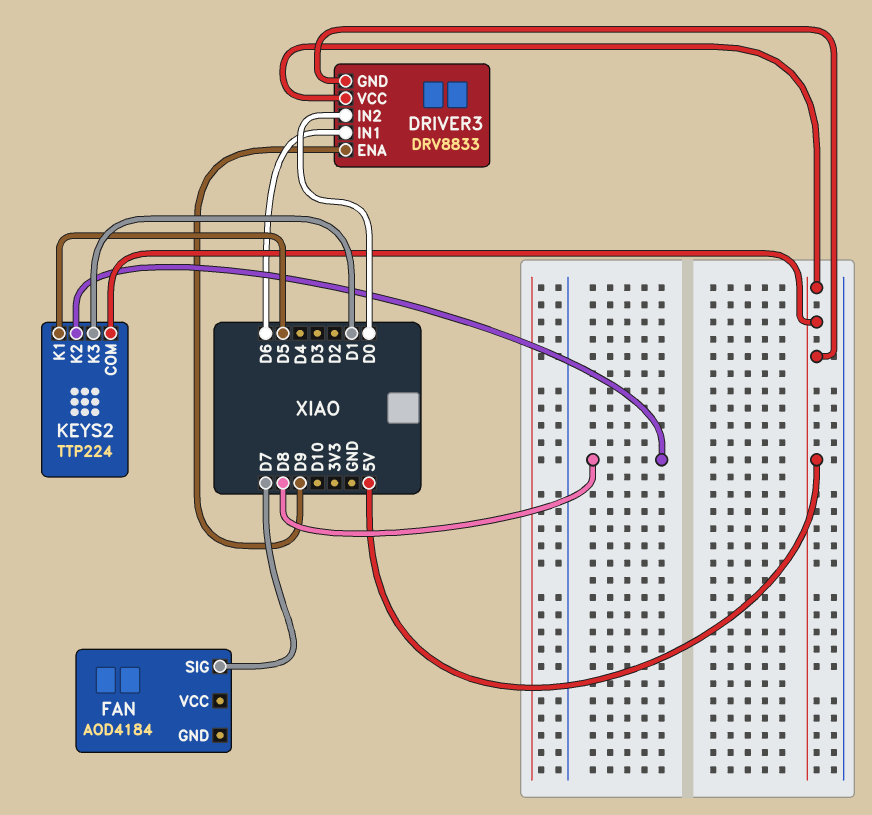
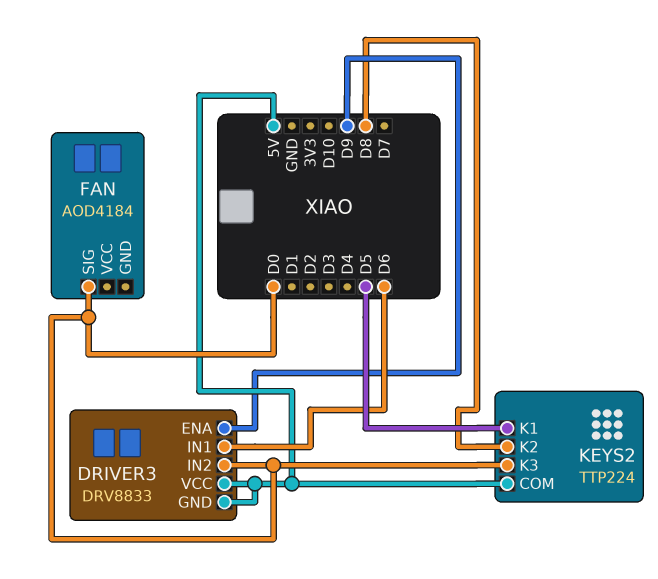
FAN pin SIG: D7 -> D0
KEYS2 pin K3: D1 -> D0

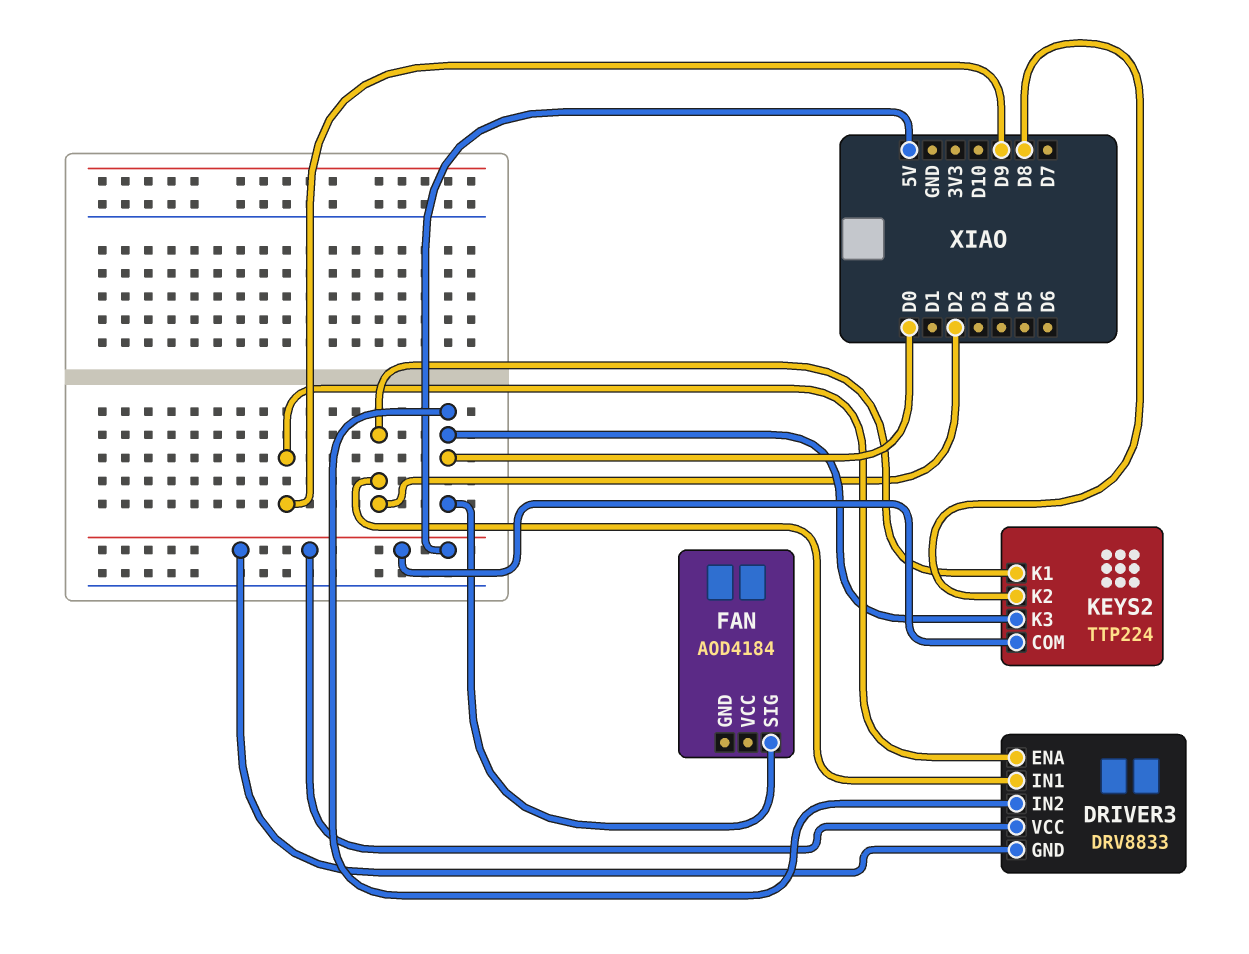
DRIVER3 pin IN1: D6 -> D2
KEYS2 pin K1: D5 -> D2

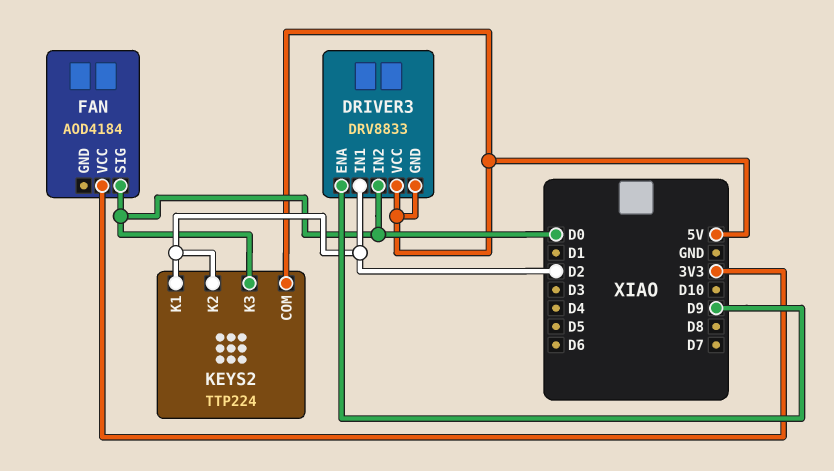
FAN pin VCC: none -> 3V3
KEYS2 pin K2: D8 -> D2

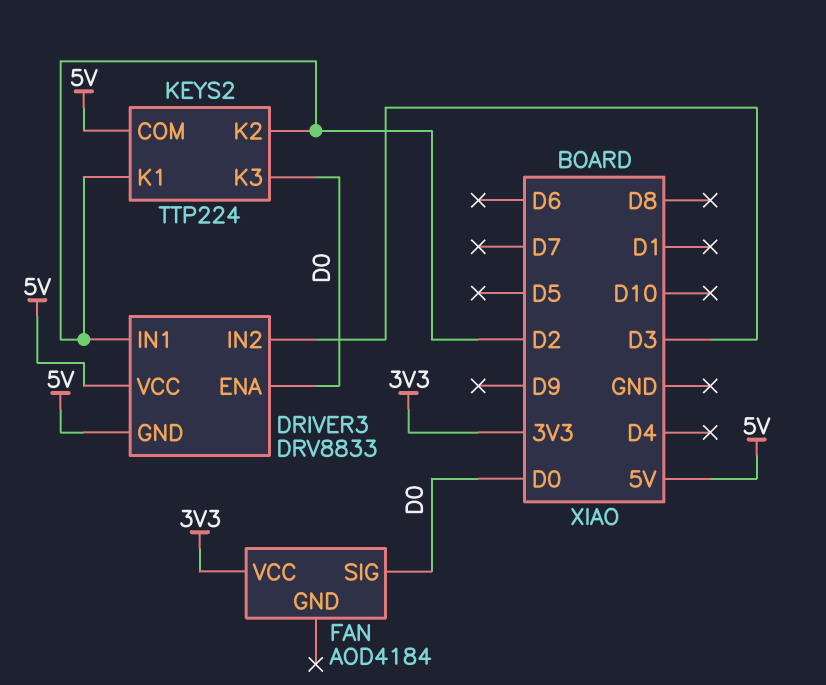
DRIVER3 pin ENA: D9 -> D0
DRIVER3 pin IN2: D0 -> D3

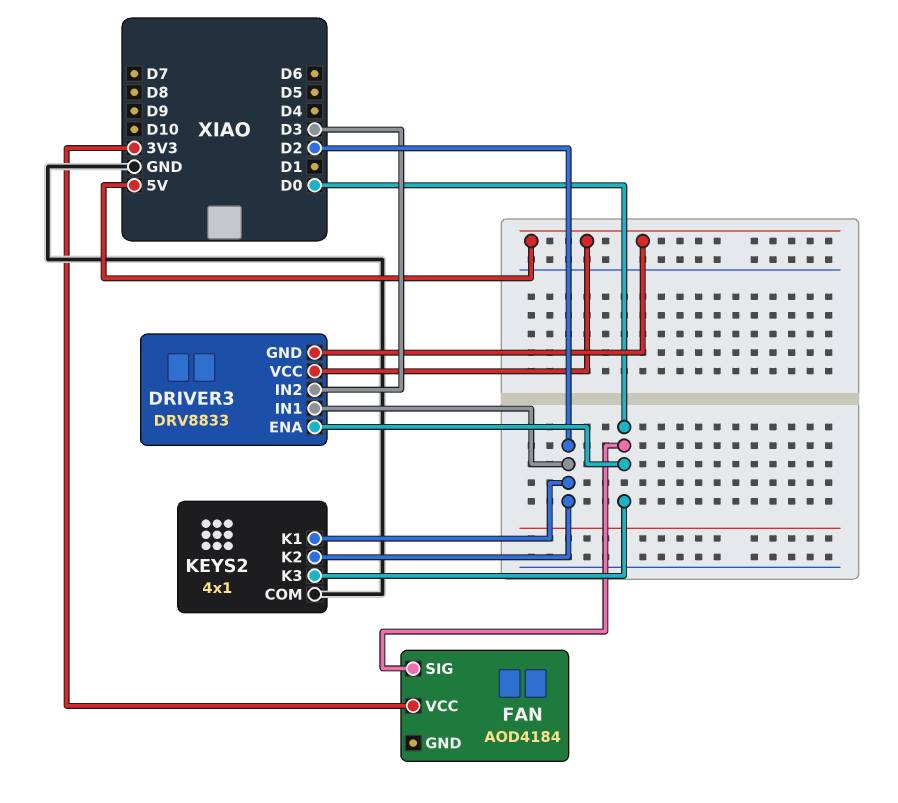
KEYS2: TTP224 -> 4x1
KEYS2 pin COM: 5V -> GND

